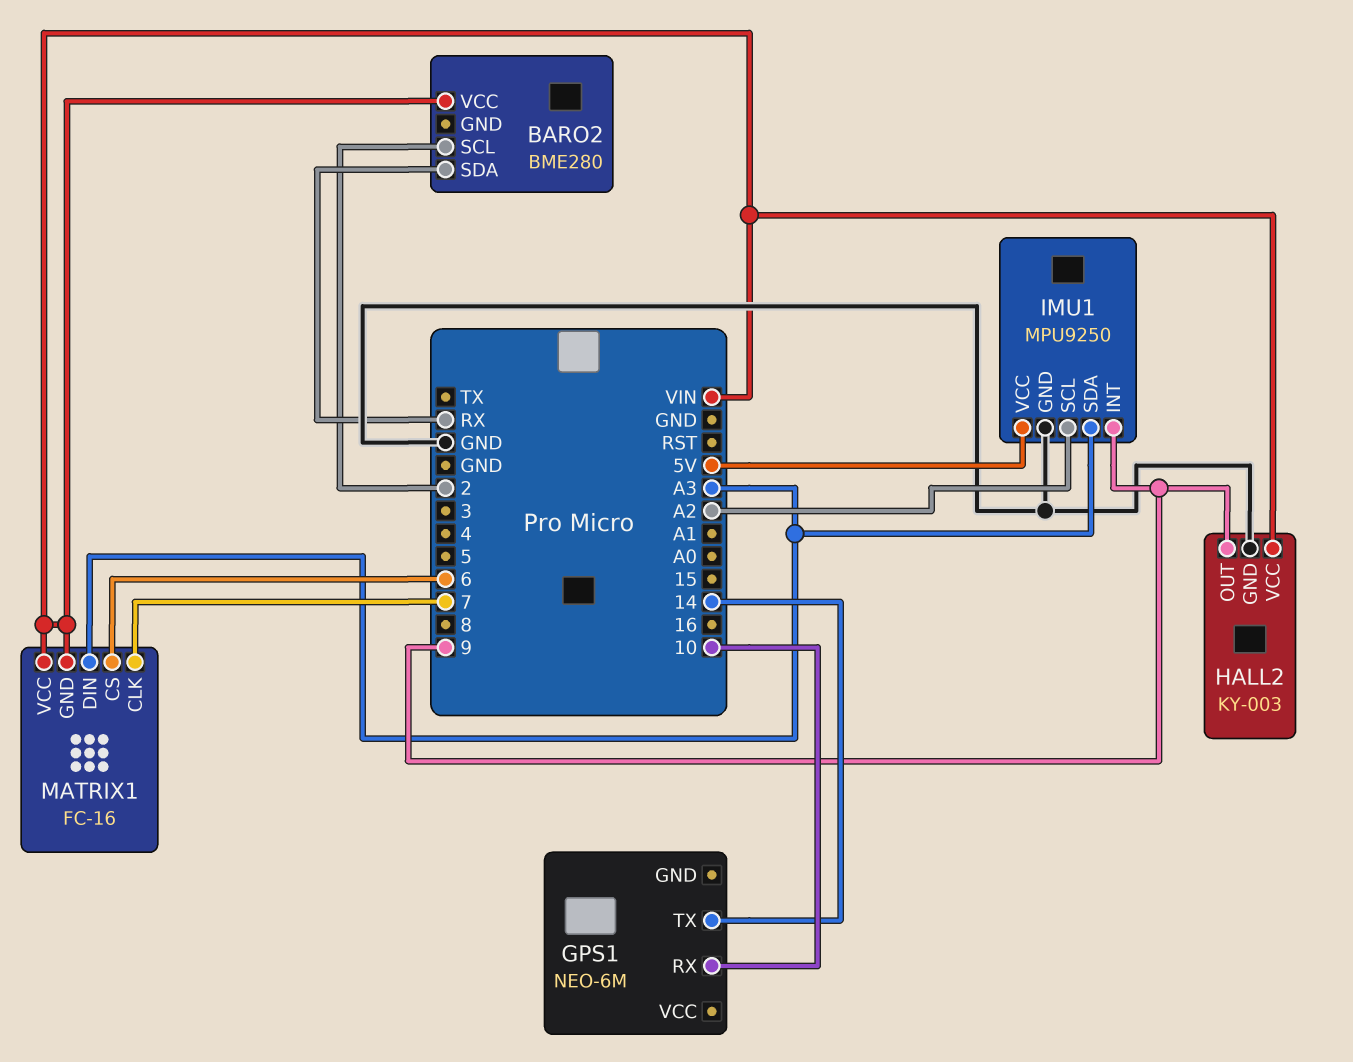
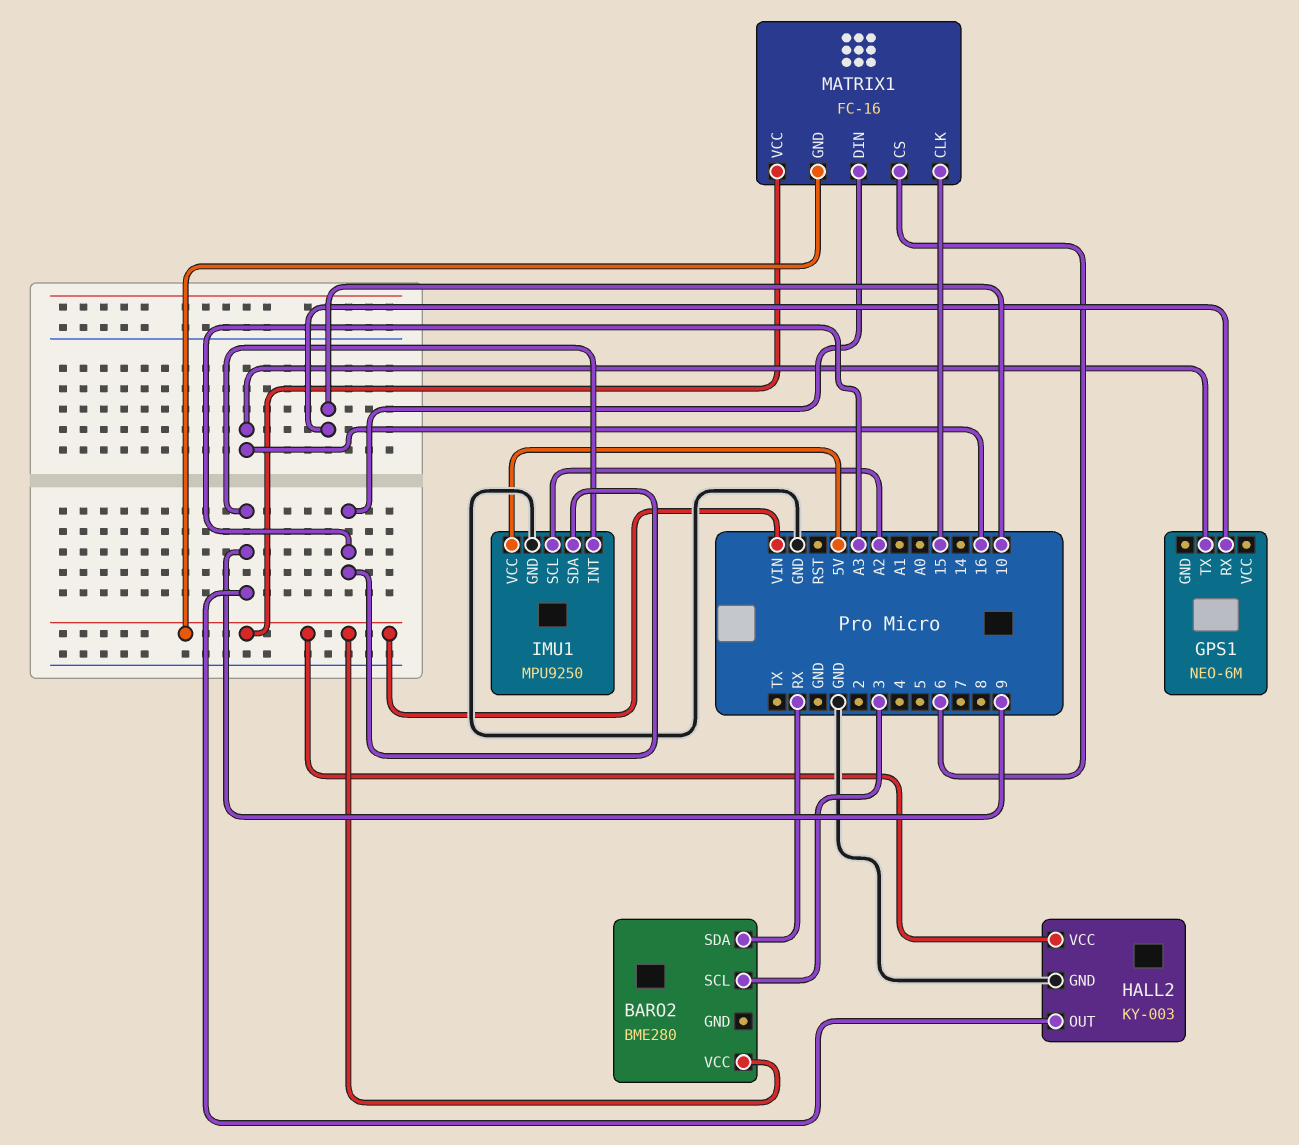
BARO2 pin SCL: 2 -> 3
GPS1 pin TX: 14 -> 16
MATRIX1 pin CLK: 7 -> 15

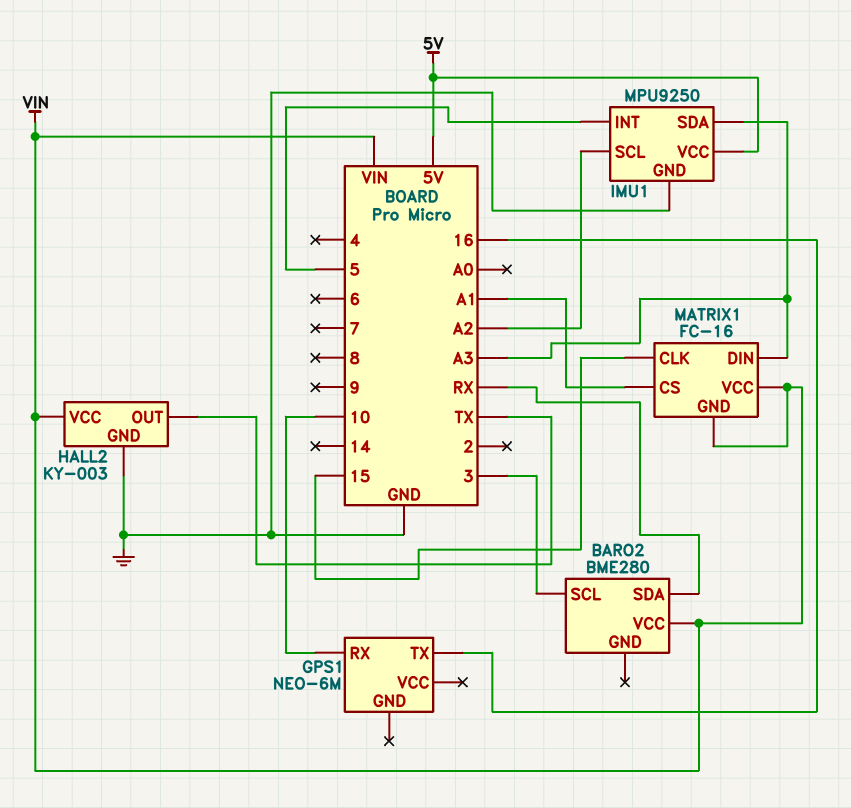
HALL2 pin OUT: 9 -> TX
IMU1 pin INT: 9 -> 5
MATRIX1 pin CS: 6 -> A1

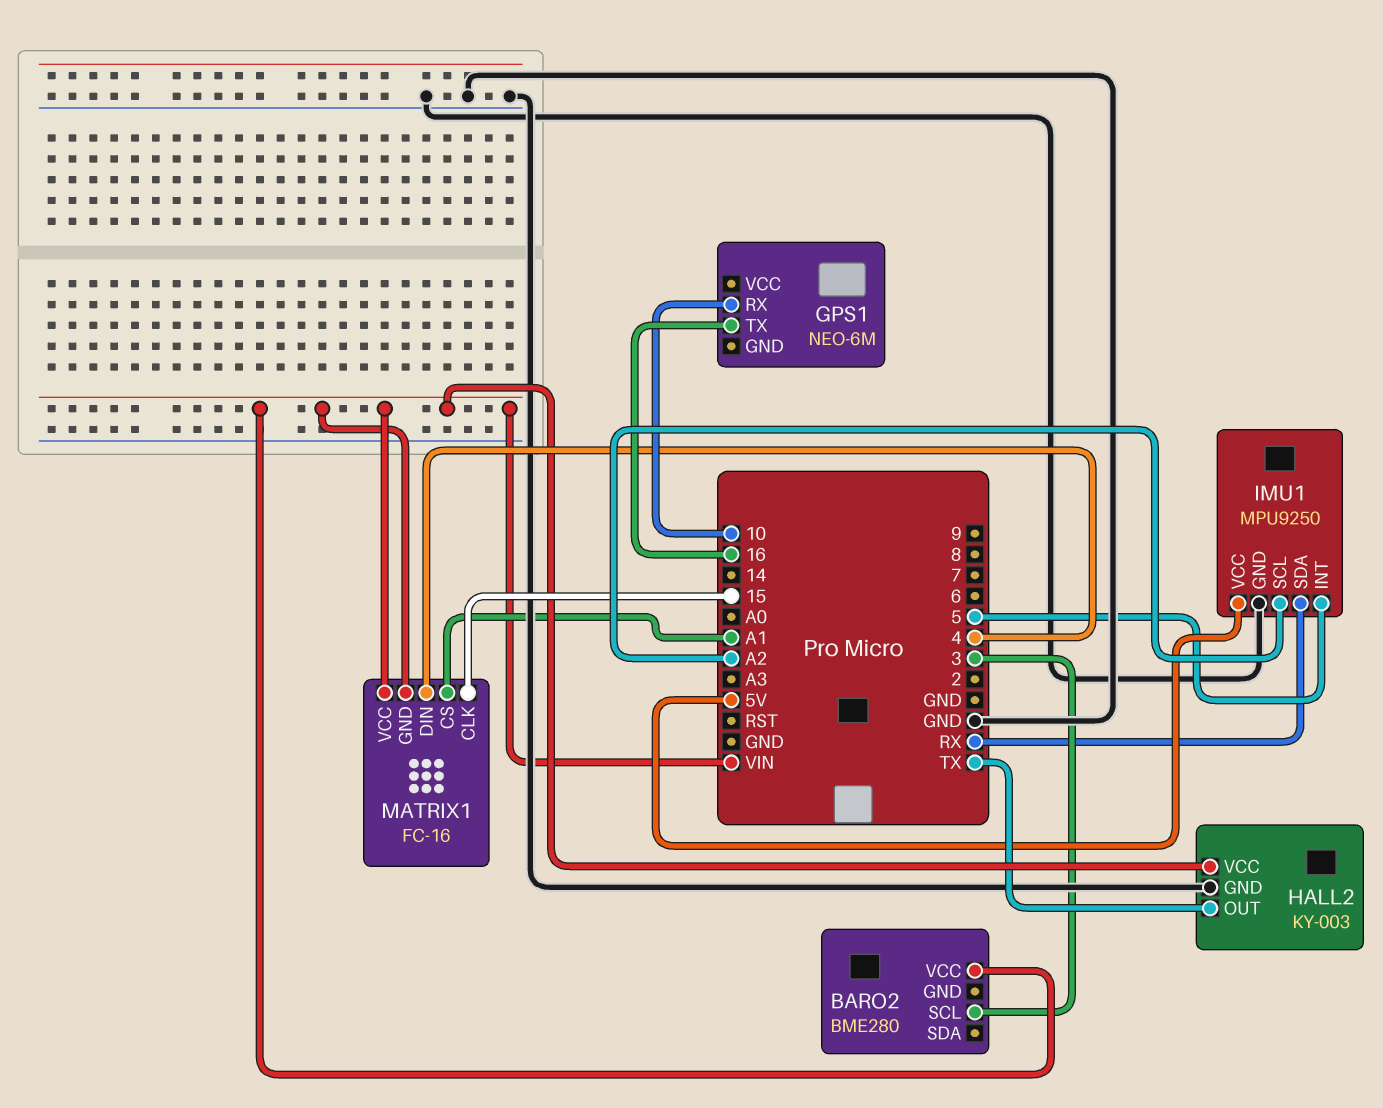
BARO2 pin SDA: RX -> none
IMU1 pin SDA: A3 -> RX
MATRIX1 pin DIN: A3 -> 4

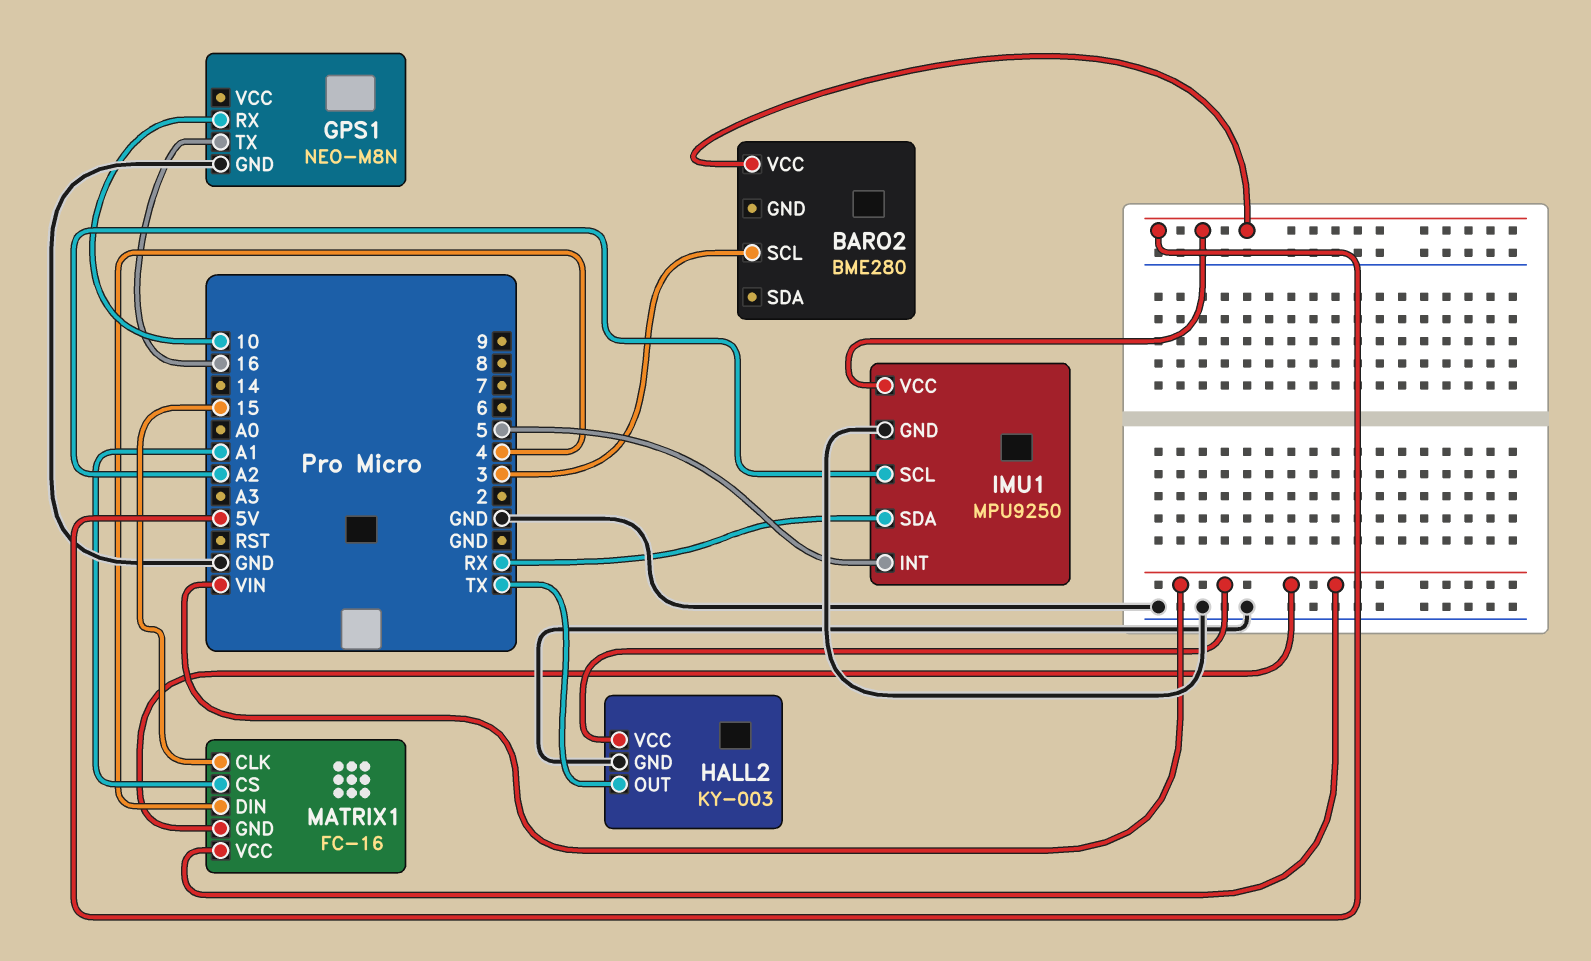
BARO2 pin VCC: VIN -> 5V
GPS1: NEO-6M -> NEO-M8N
GPS1 pin GND: none -> GND

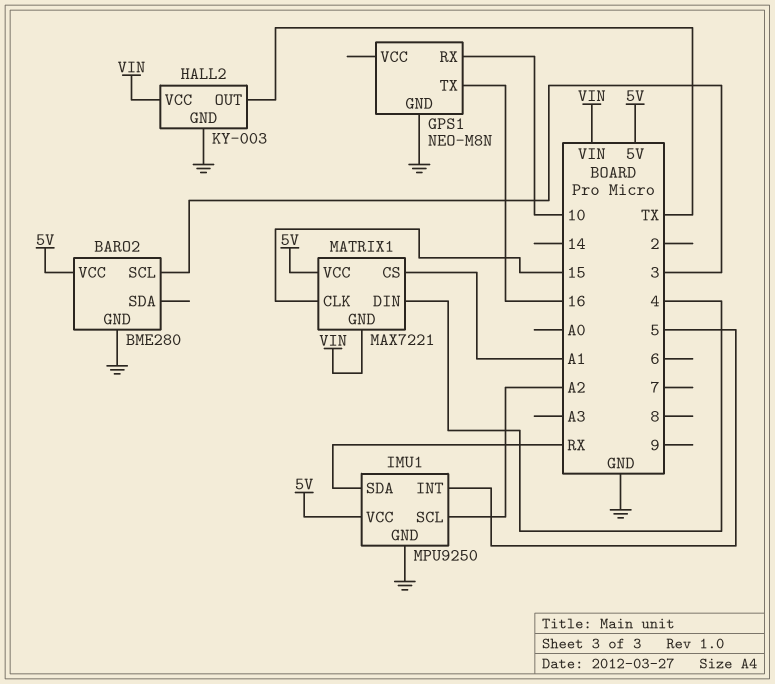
BARO2 pin GND: none -> GND
MATRIX1: FC-16 -> MAX7221
MATRIX1 pin VCC: VIN -> 5V

